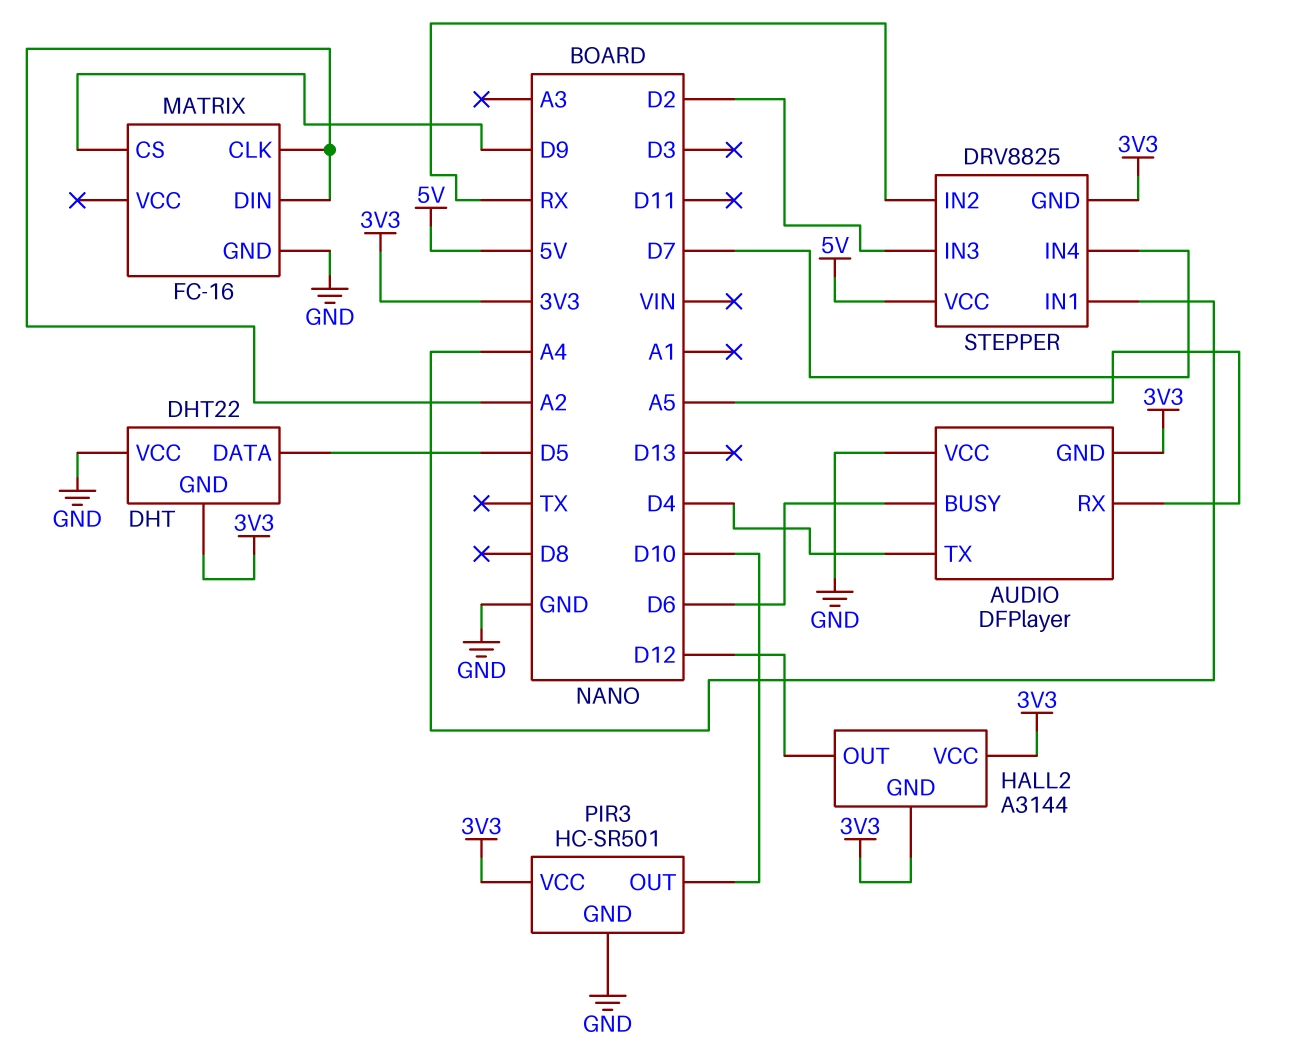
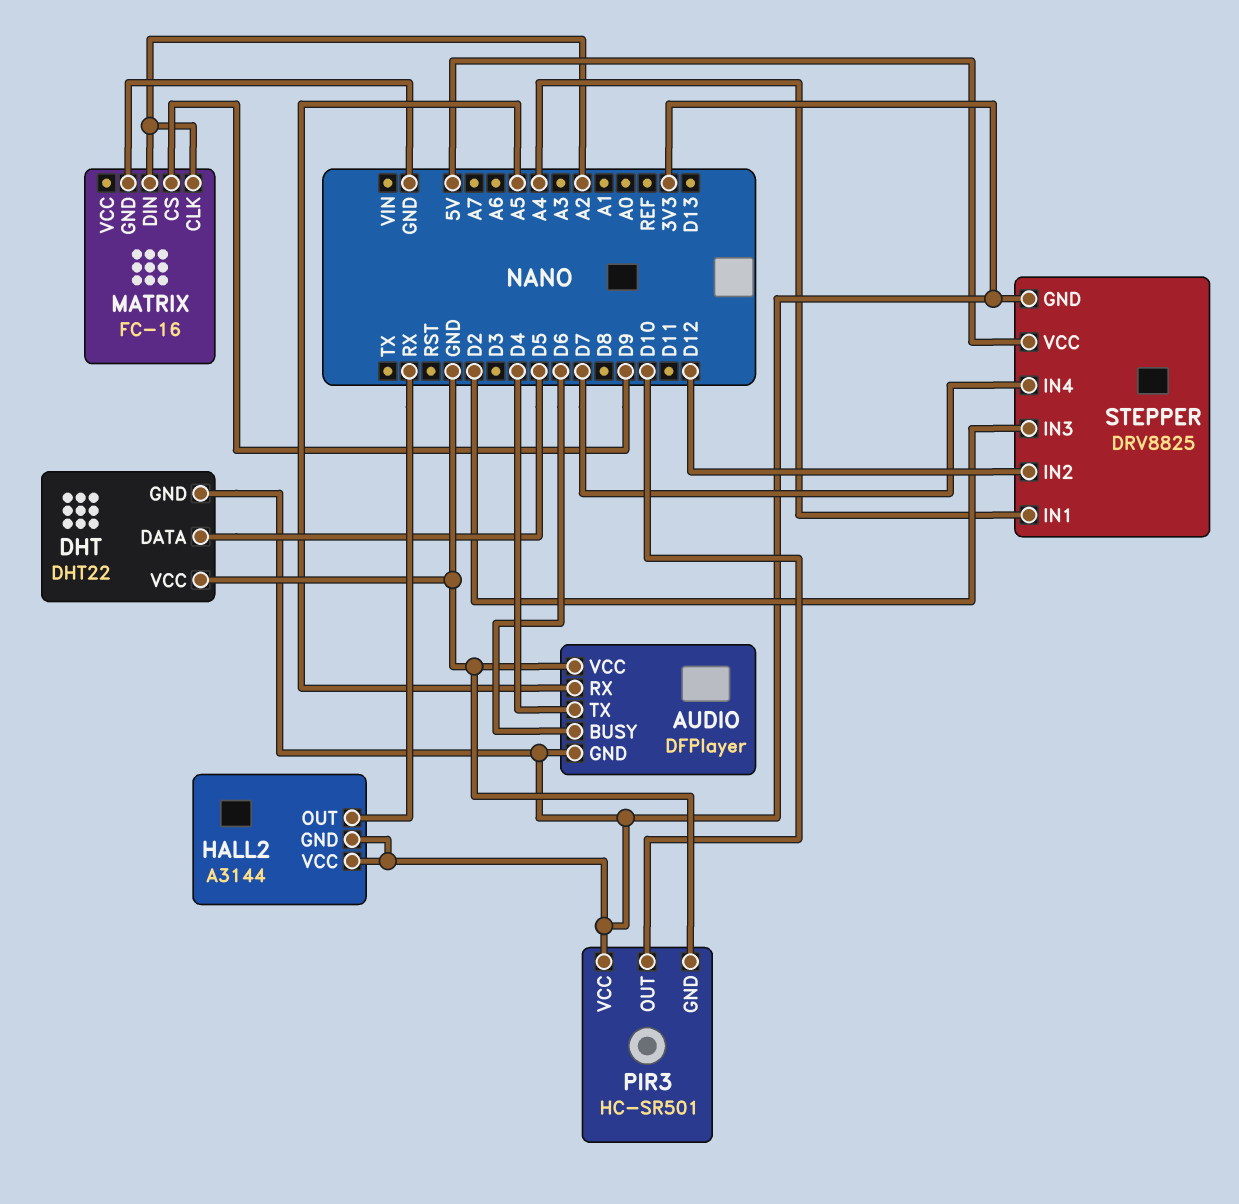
HALL2 pin OUT: D12 -> RX
STEPPER pin IN2: RX -> D12

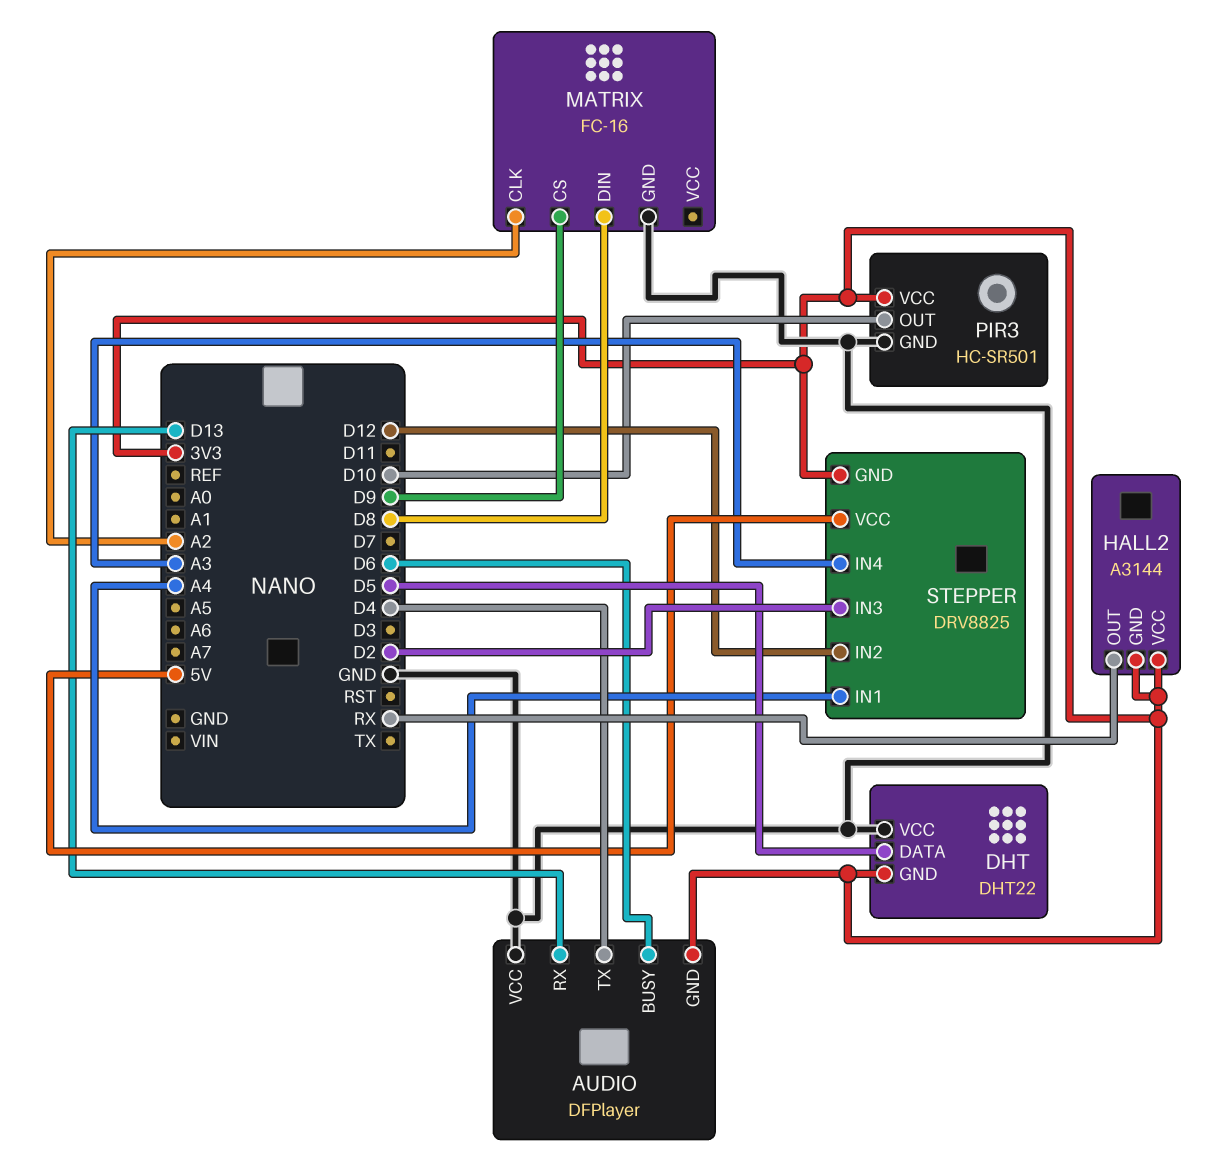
AUDIO pin RX: A5 -> D13
MATRIX pin DIN: A2 -> D8
STEPPER pin IN4: D7 -> A3

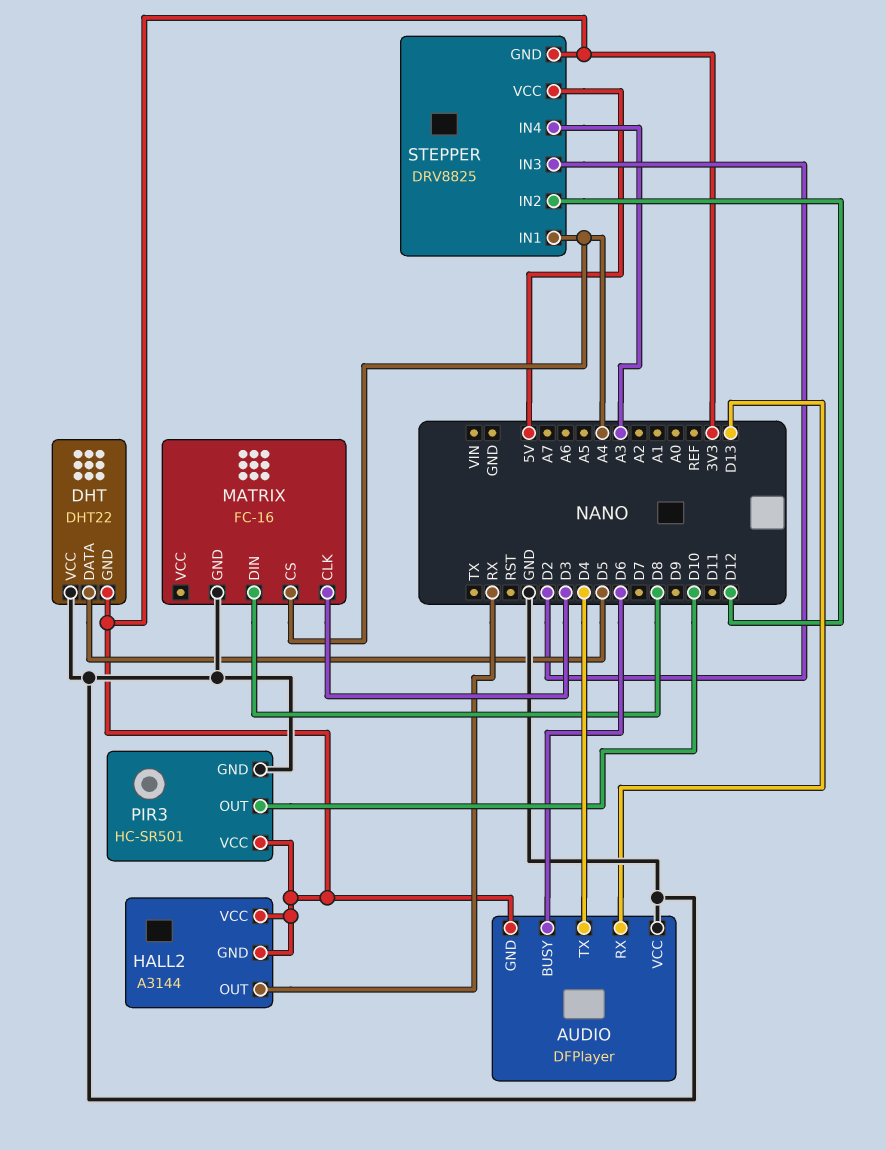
MATRIX pin CLK: A2 -> D3
MATRIX pin CS: D9 -> A4

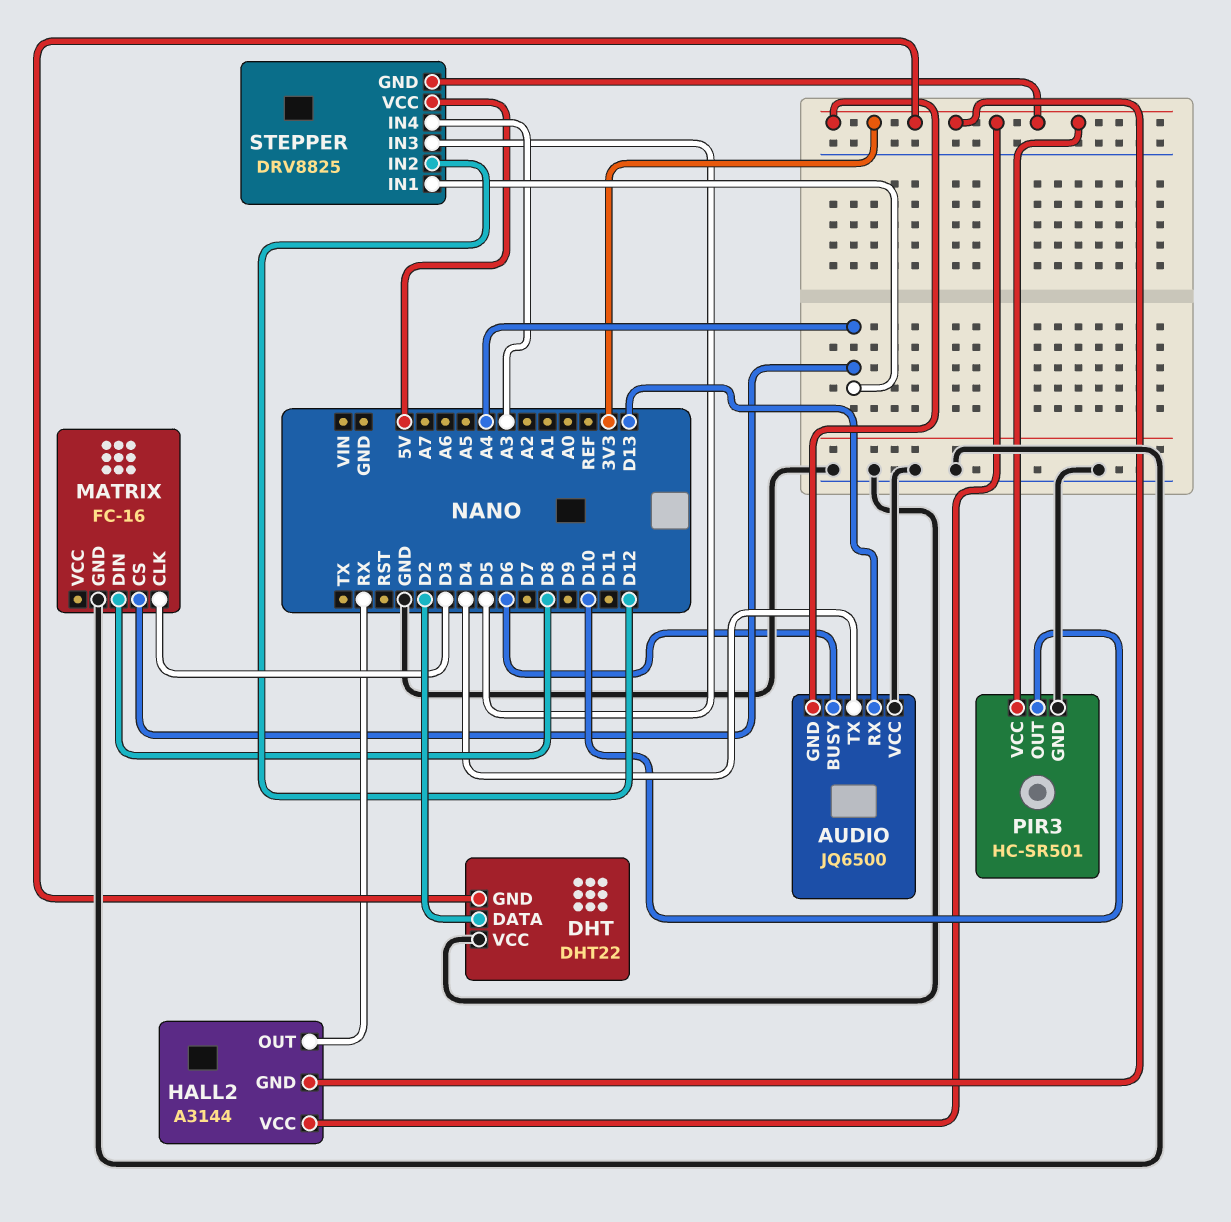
AUDIO: DFPlayer -> JQ6500
DHT pin DATA: D5 -> D2
STEPPER pin IN3: D2 -> D5

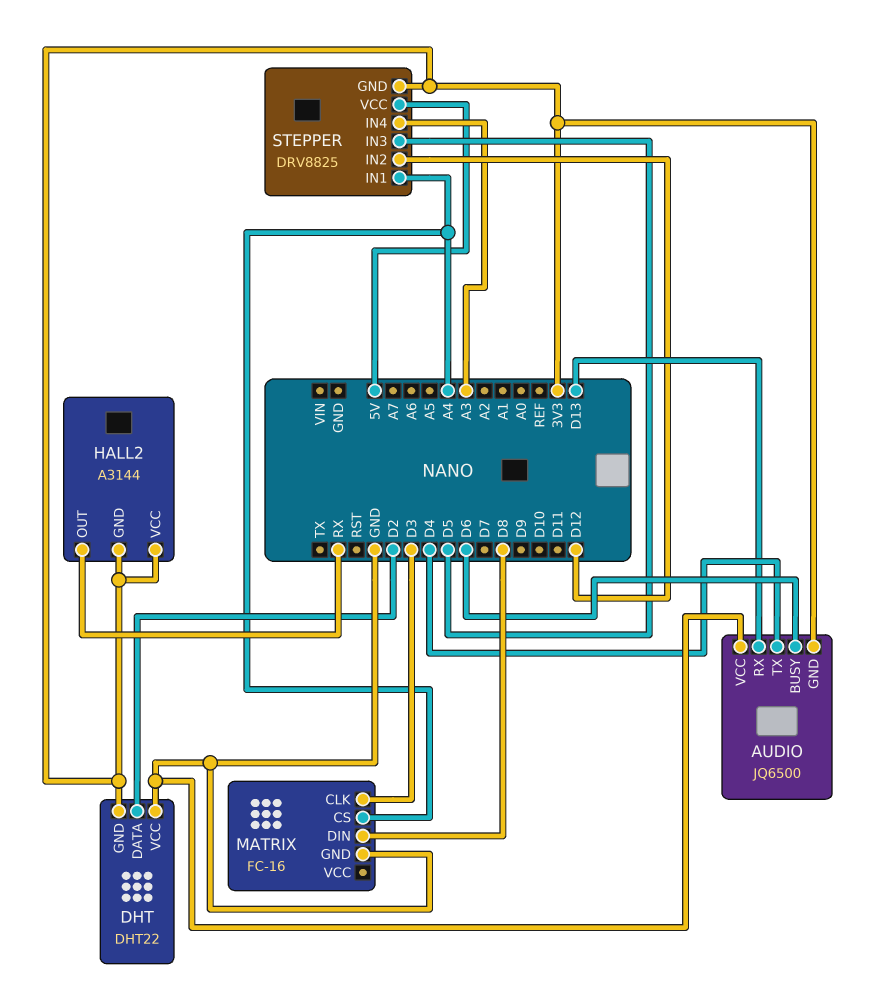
PIR3: HC-SR501 -> none
PIR3 pin GND: GND -> none
PIR3 pin OUT: D10 -> none
PIR3 pin VCC: 3V3 -> none

